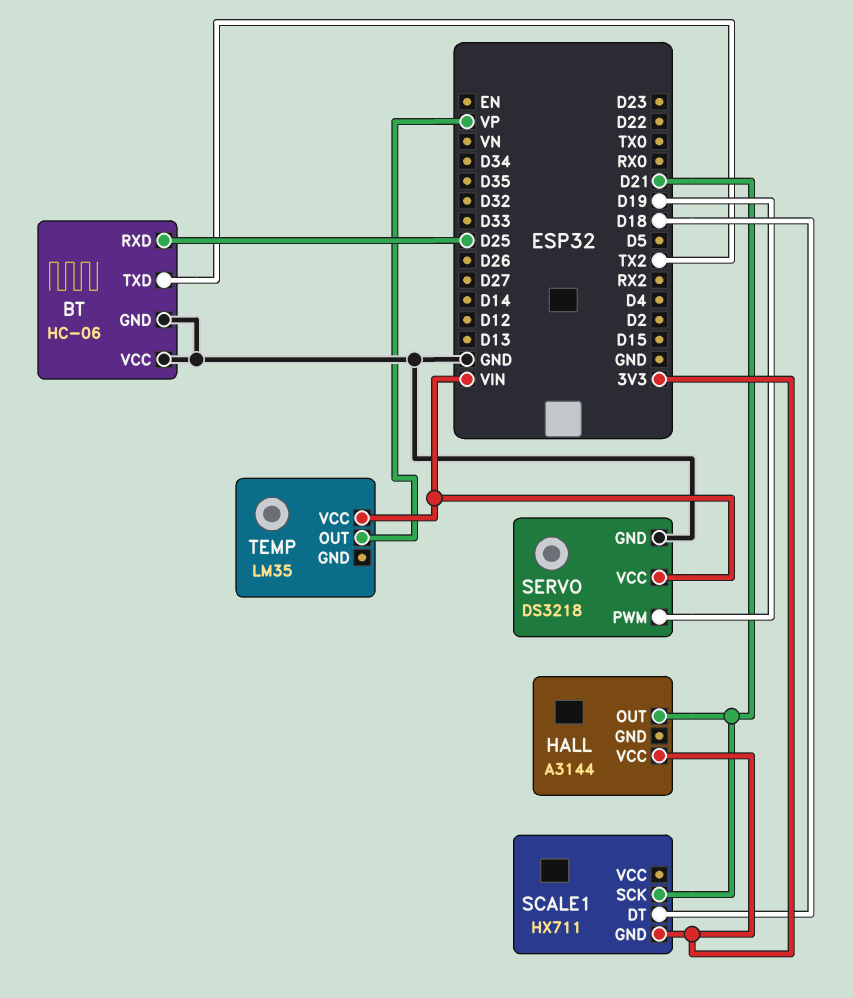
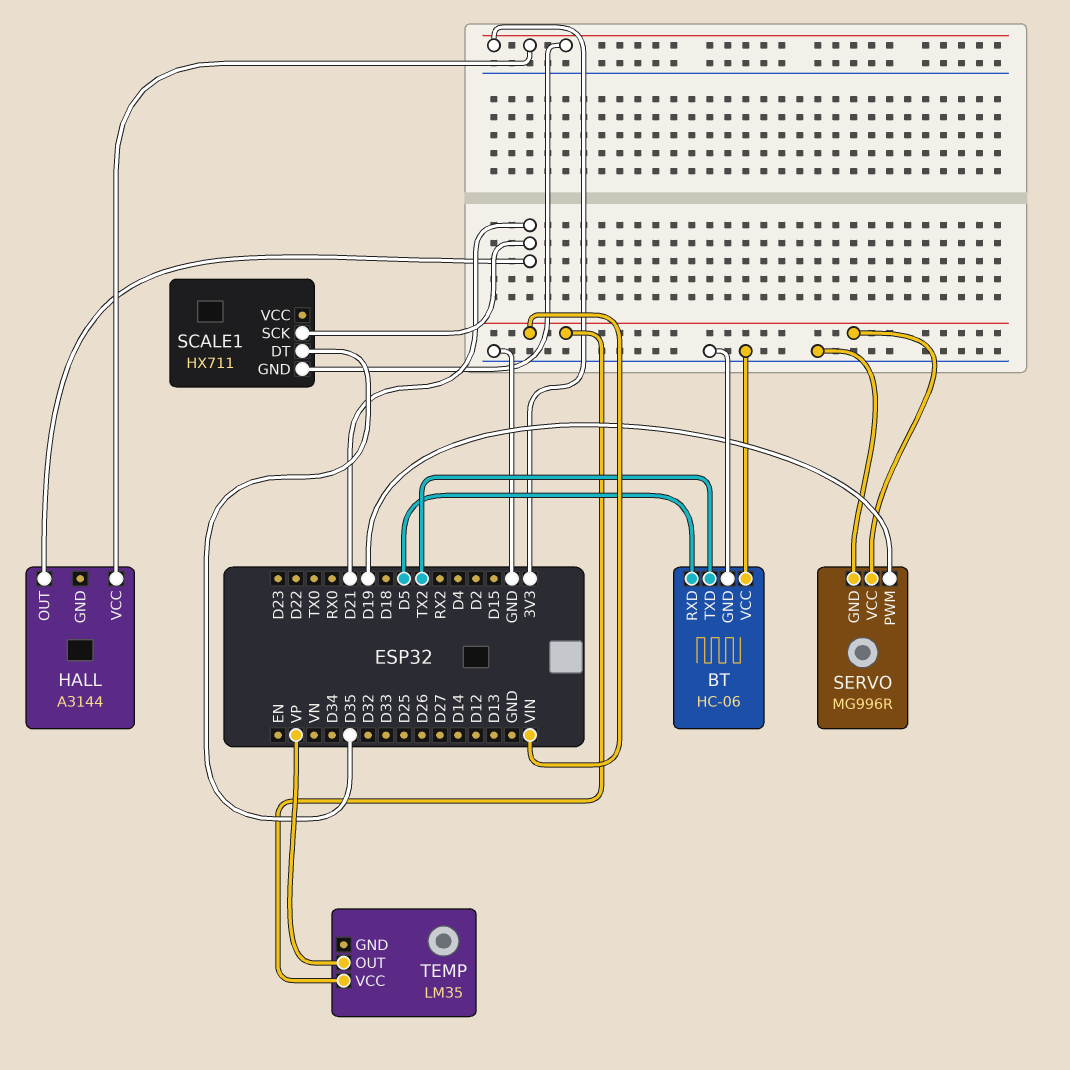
BT pin RXD: D25 -> D5
SCALE1 pin DT: D18 -> D35
SERVO: DS3218 -> MG996R

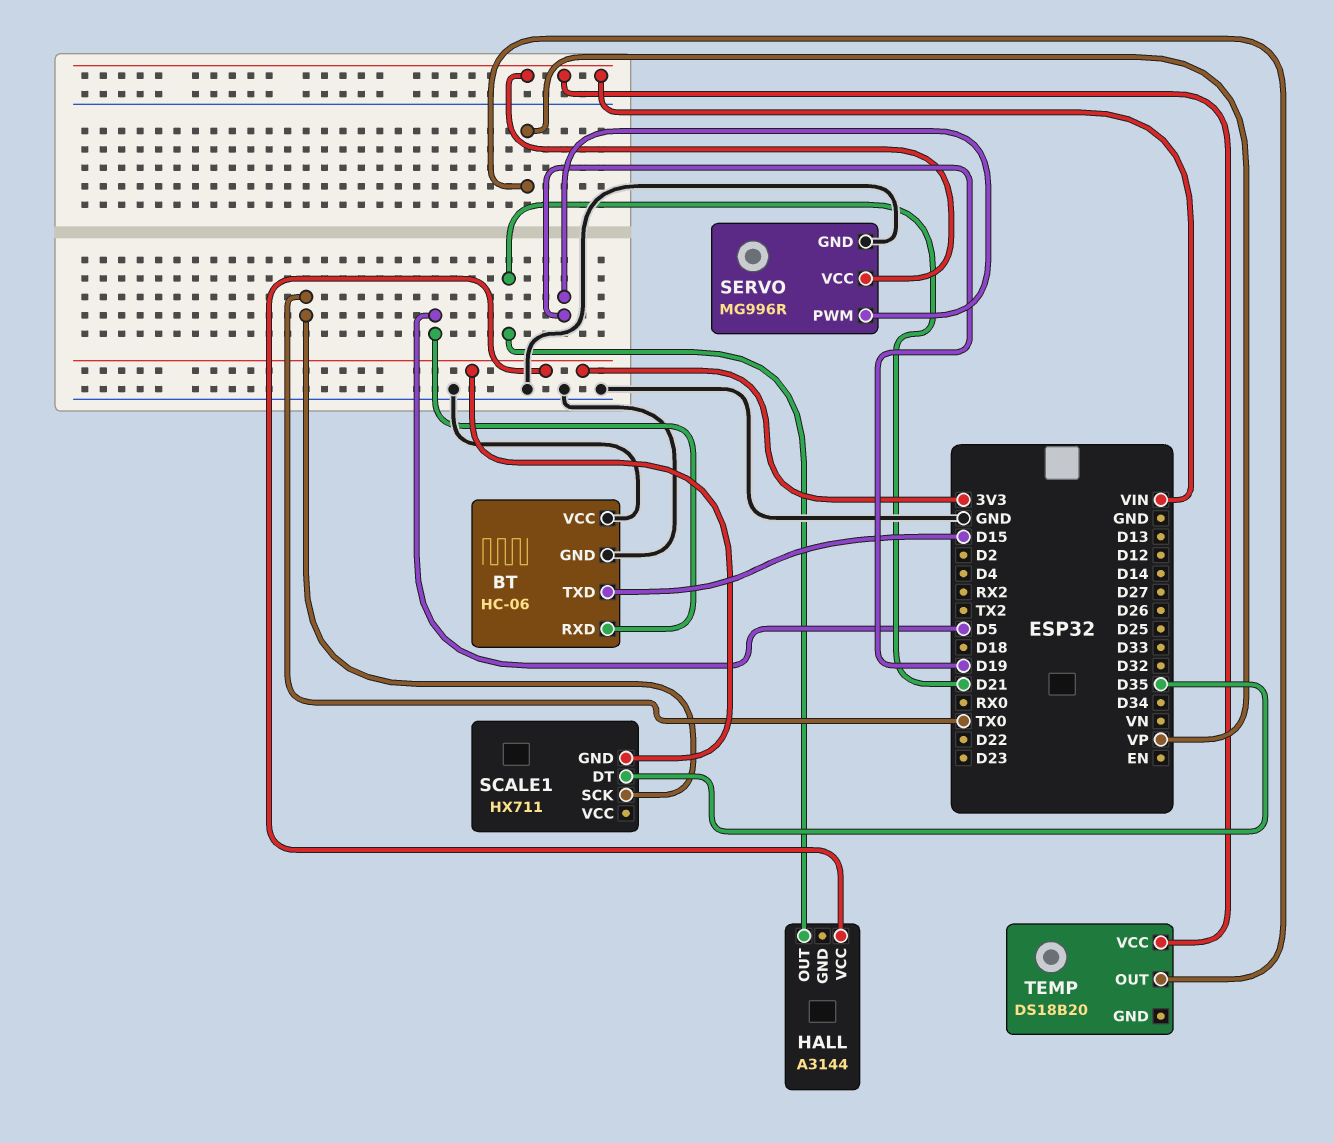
BT pin TXD: TX2 -> D15
SCALE1 pin SCK: D21 -> TX0
TEMP: LM35 -> DS18B20

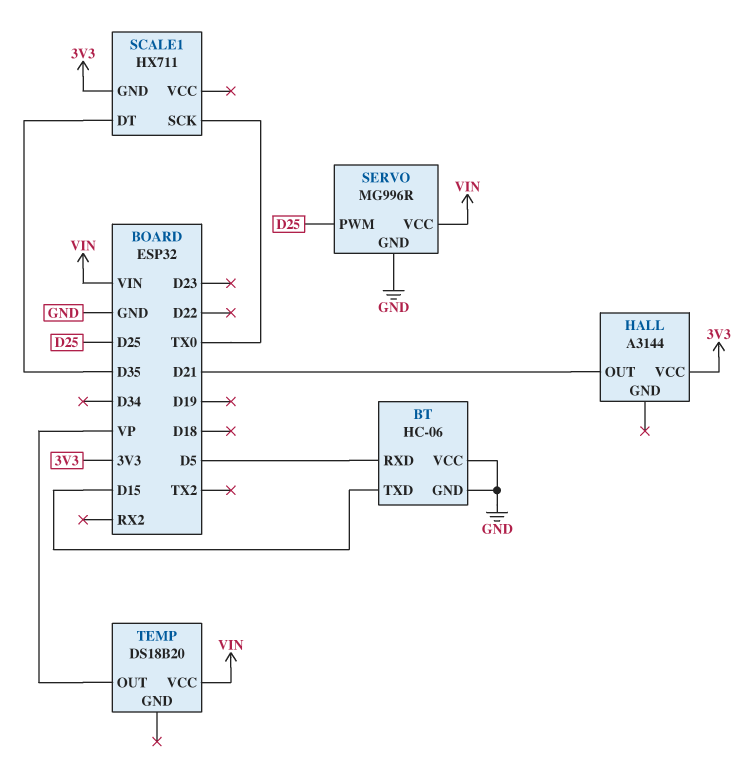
SERVO pin PWM: D19 -> D25

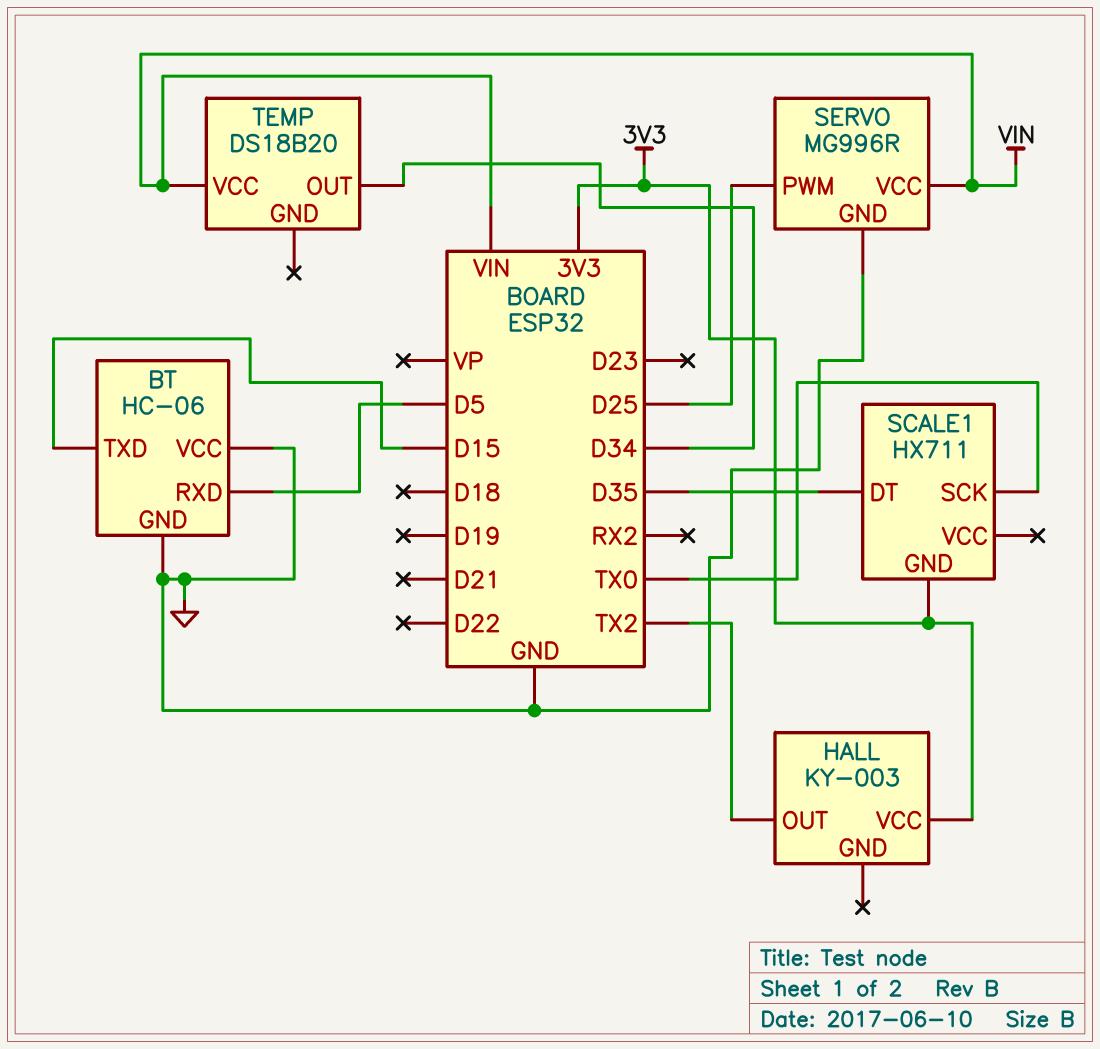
HALL: A3144 -> KY-003
HALL pin OUT: D21 -> TX2
TEMP pin OUT: VP -> D34

